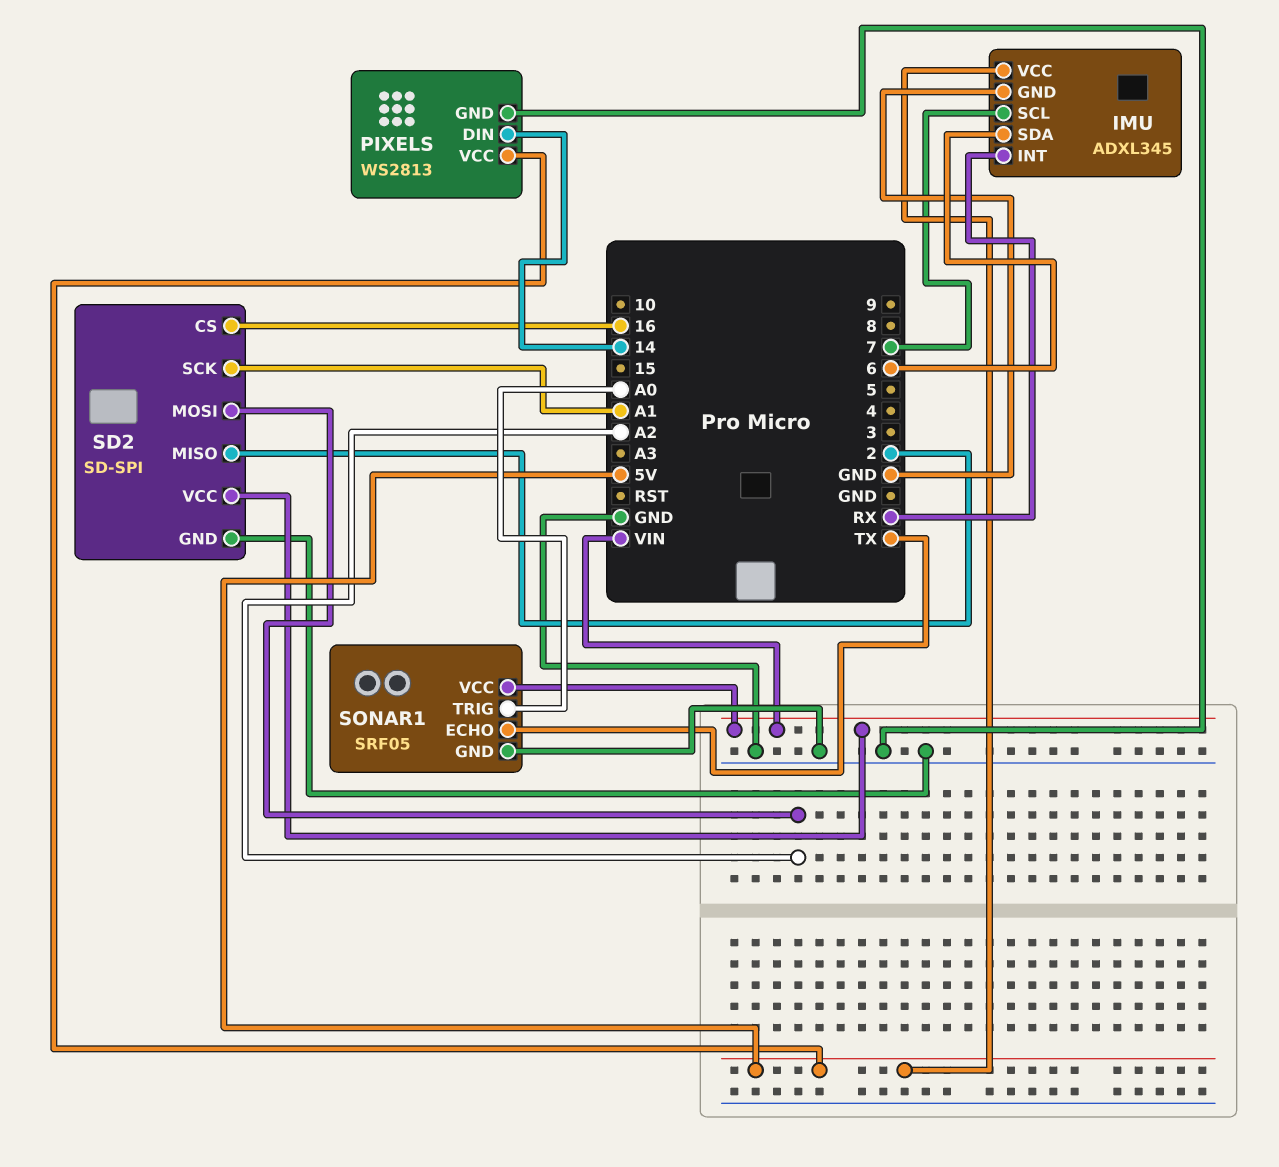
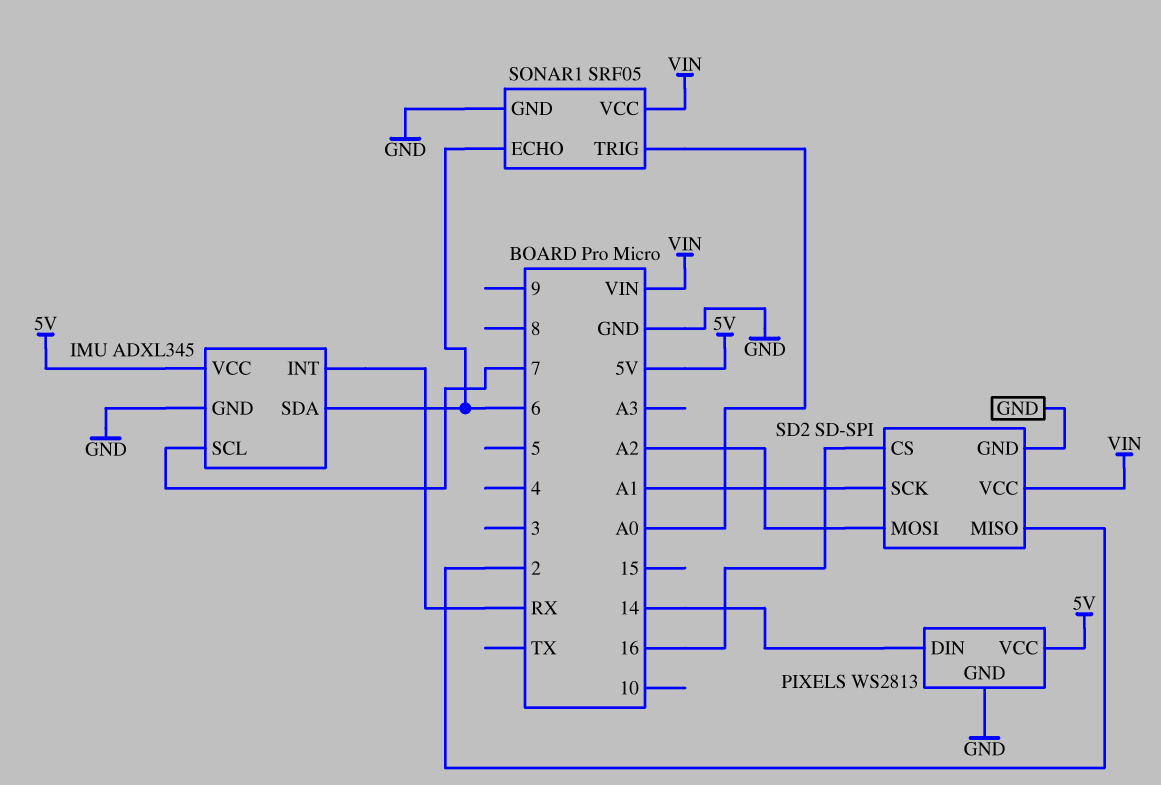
SONAR1 pin ECHO: TX -> 6

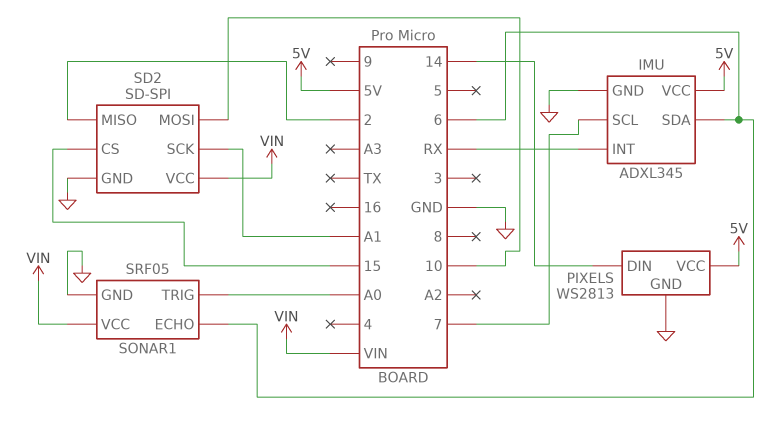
SD2 pin CS: 16 -> 15
SD2 pin MOSI: A2 -> 10

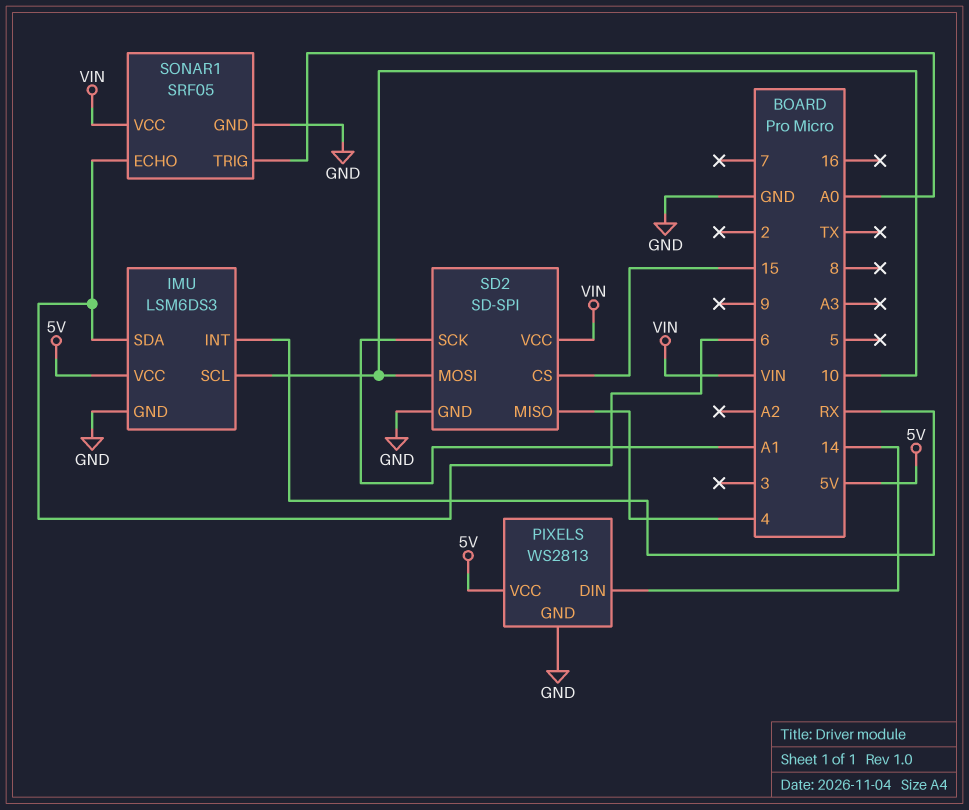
IMU: ADXL345 -> LSM6DS3
IMU pin SCL: 7 -> 10
SD2 pin MISO: 2 -> 4

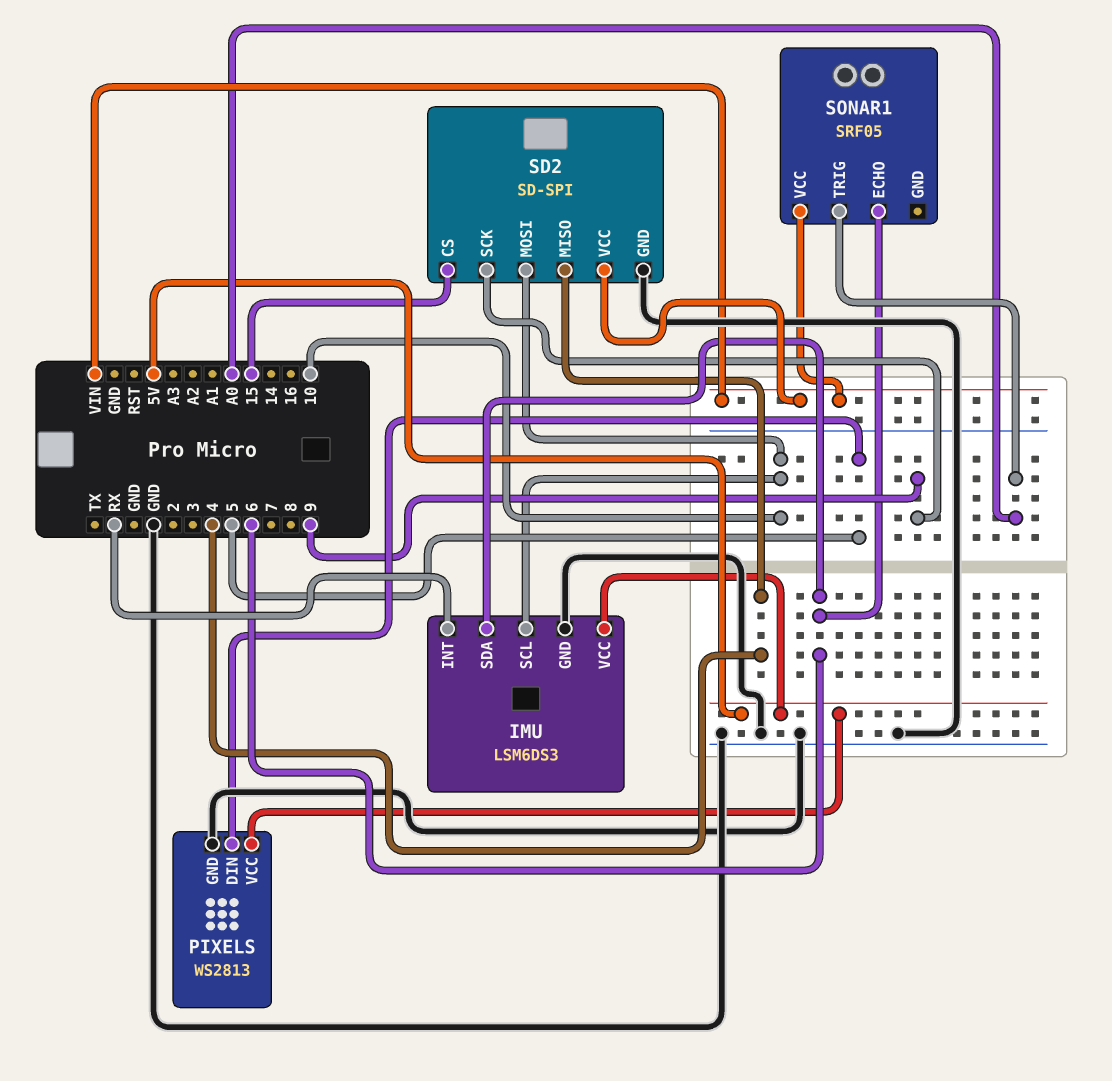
PIXELS pin DIN: 14 -> 5
SD2 pin SCK: A1 -> 9
SONAR1 pin GND: GND -> none

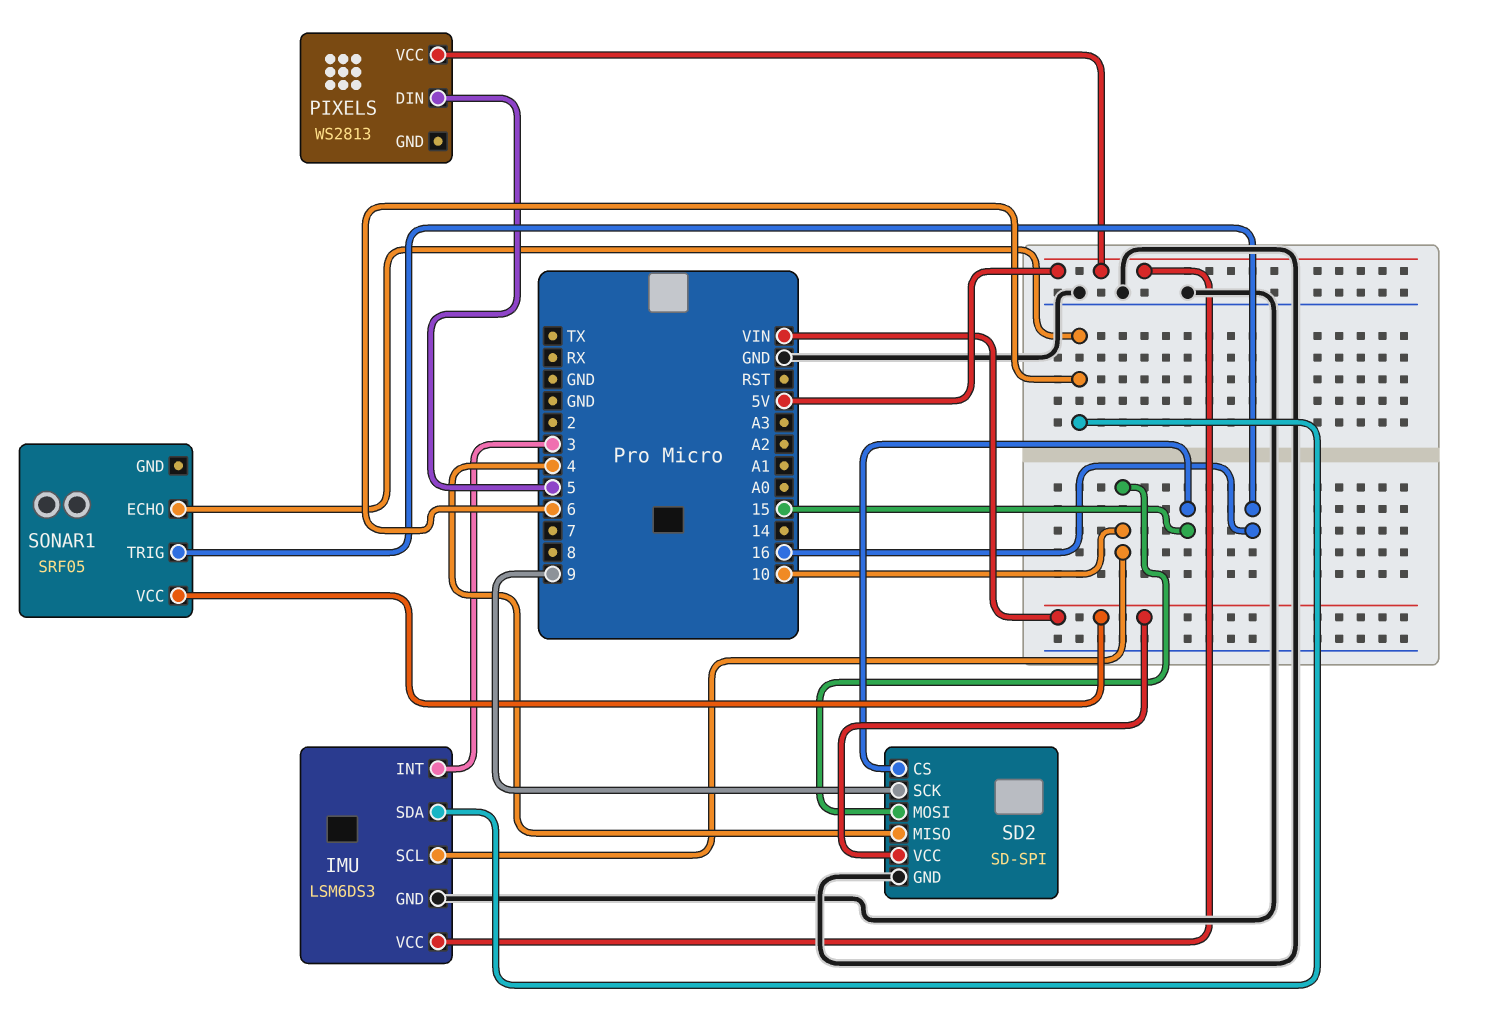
IMU pin INT: RX -> 3
PIXELS pin GND: GND -> none
SONAR1 pin TRIG: A0 -> 16

